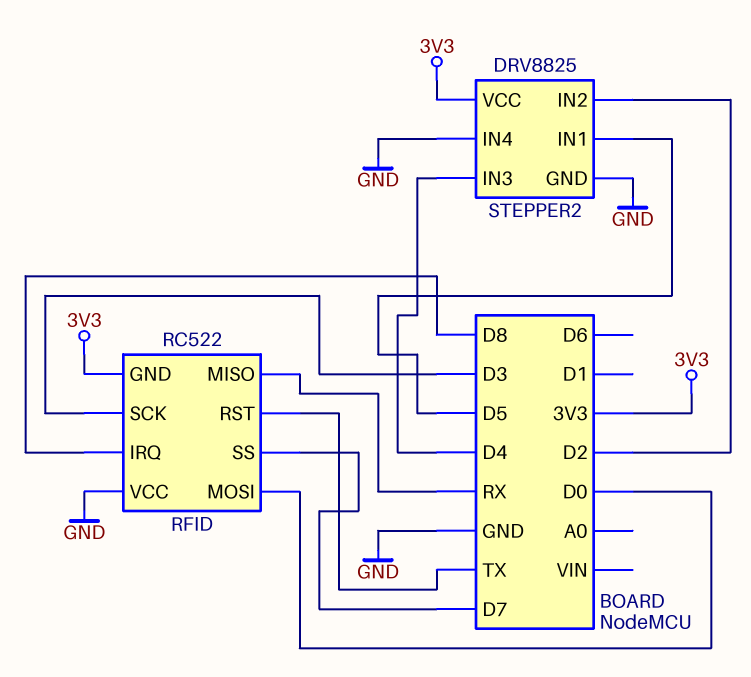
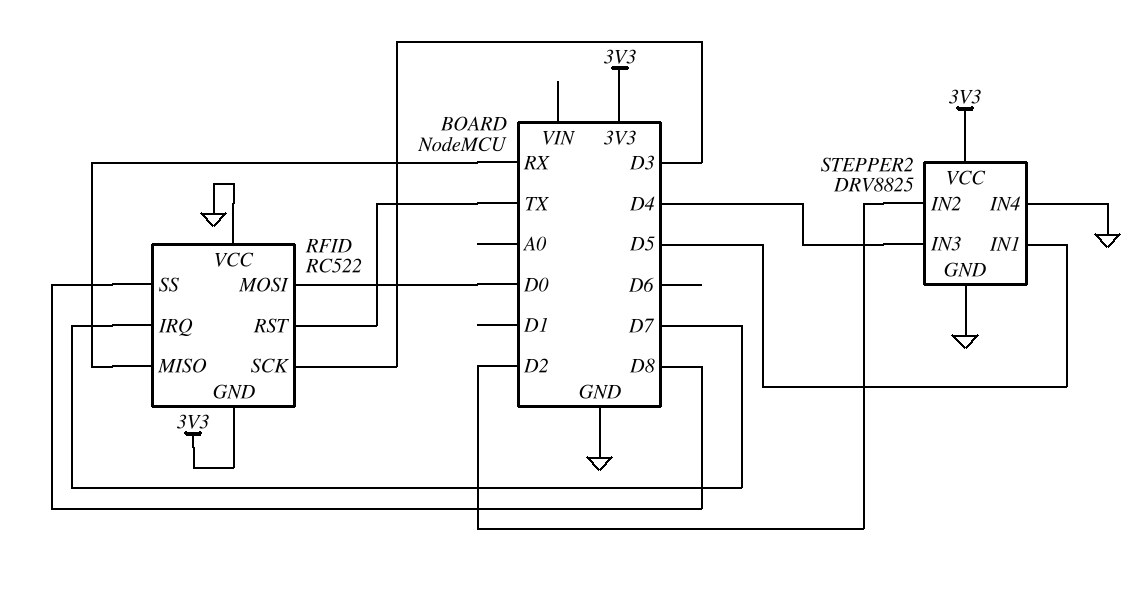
RFID pin IRQ: D8 -> D7
RFID pin SS: D7 -> D8

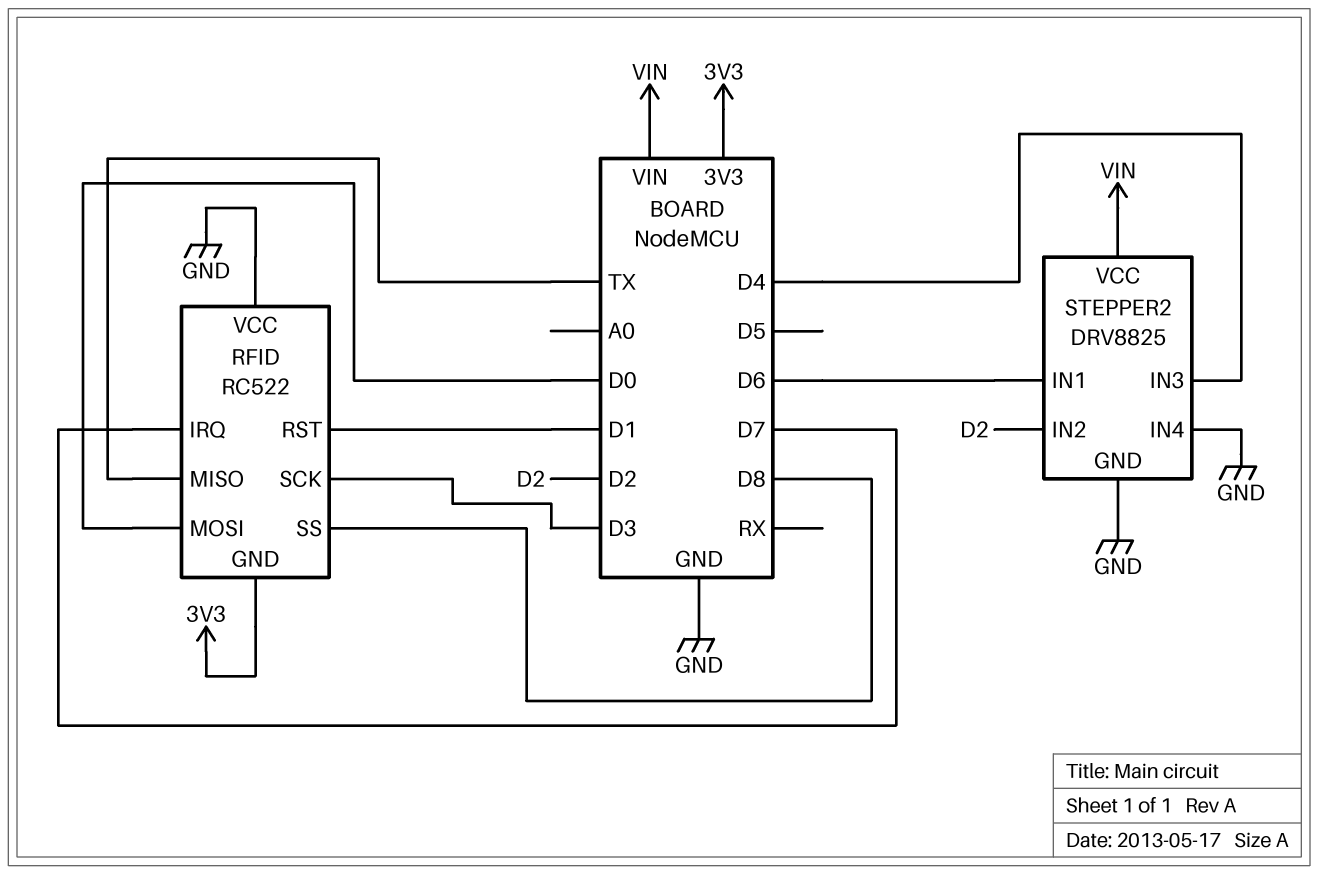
RFID pin MISO: RX -> TX
RFID pin RST: TX -> D1
STEPPER2 pin IN1: D5 -> D6
STEPPER2 pin VCC: 3V3 -> VIN

